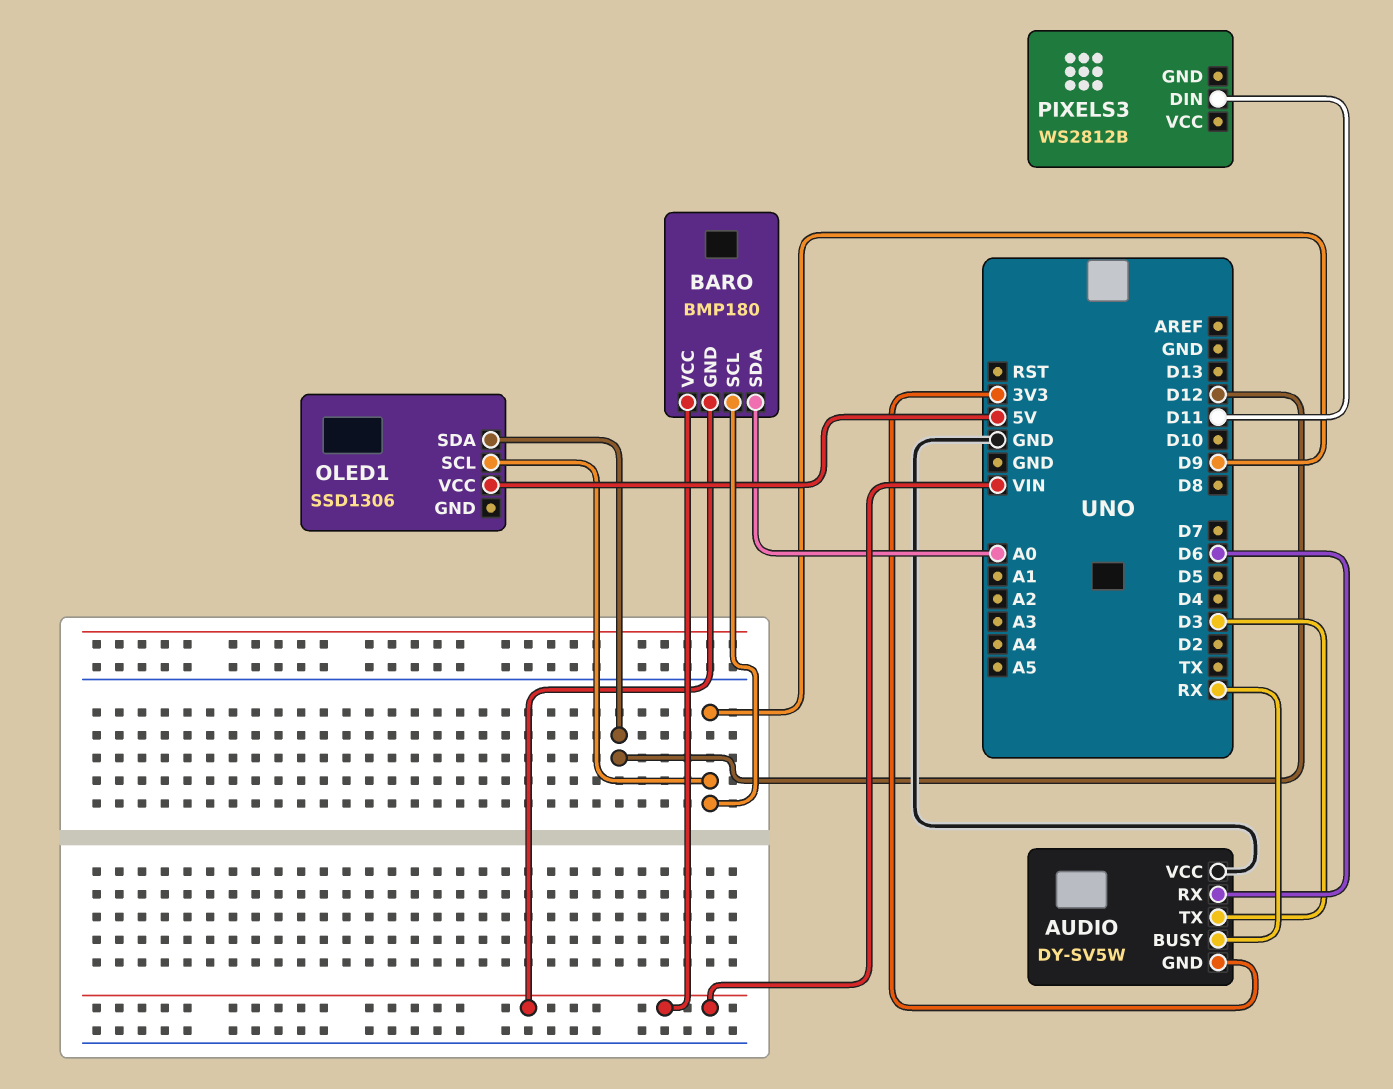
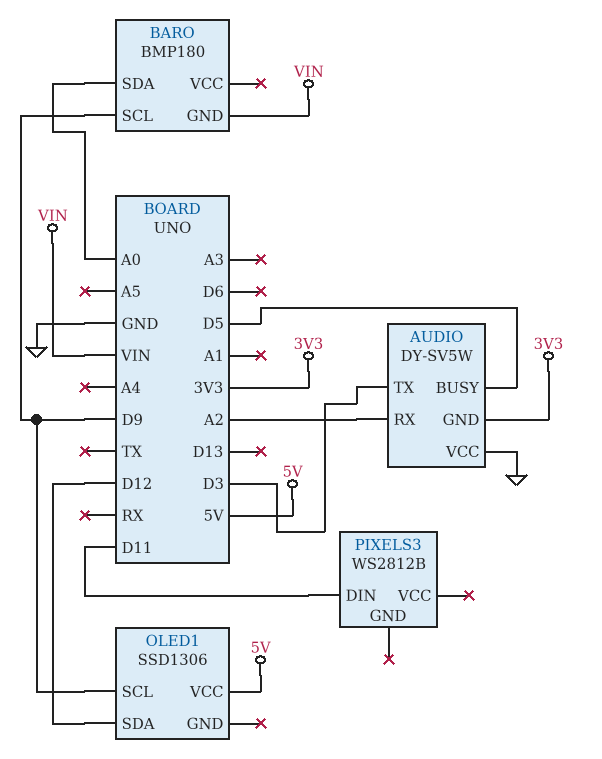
AUDIO pin BUSY: RX -> D5
AUDIO pin RX: D6 -> A2
BARO pin VCC: VIN -> none

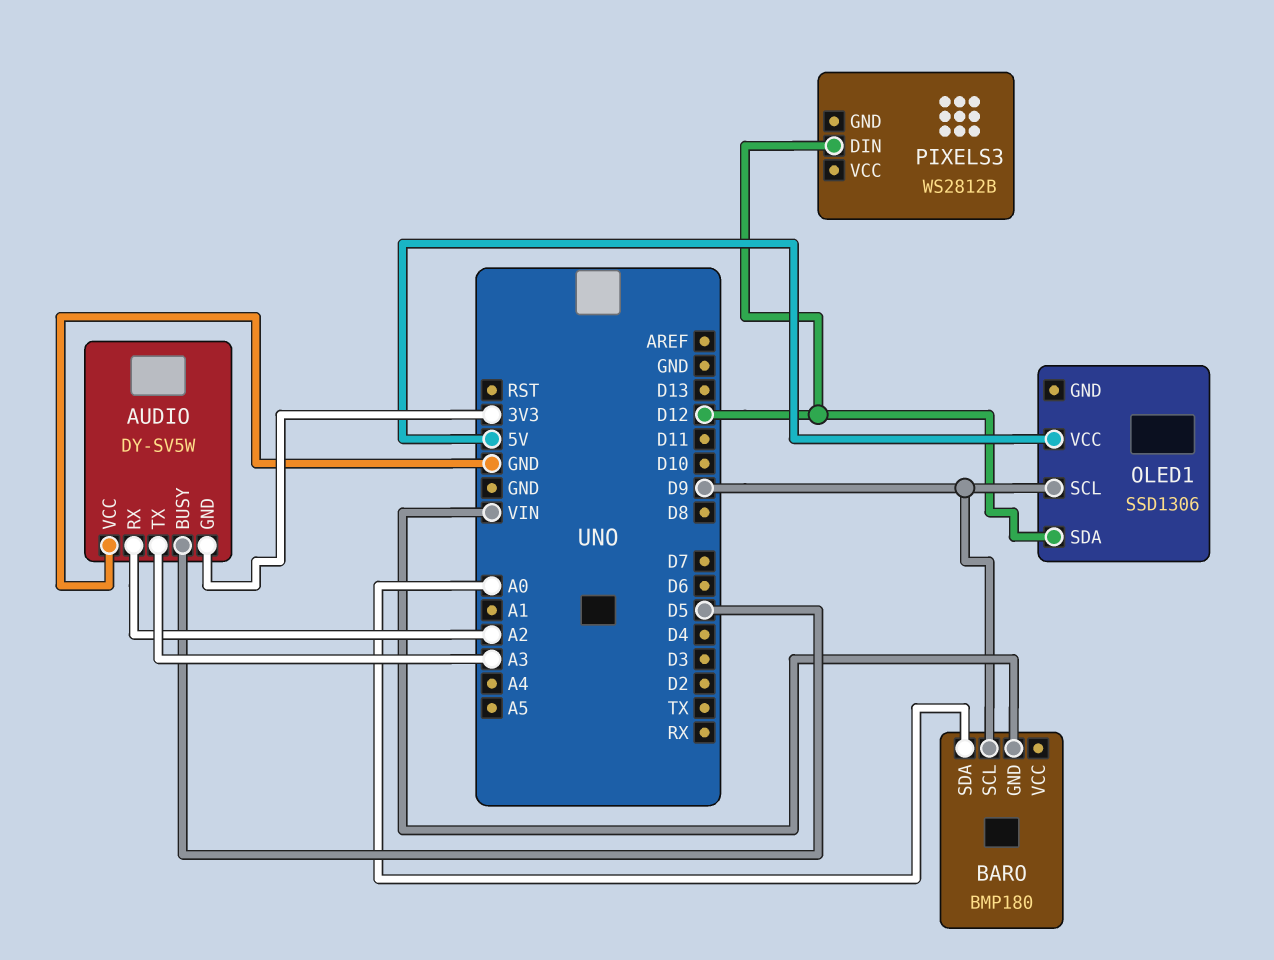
AUDIO pin TX: D3 -> A3
PIXELS3 pin DIN: D11 -> D12

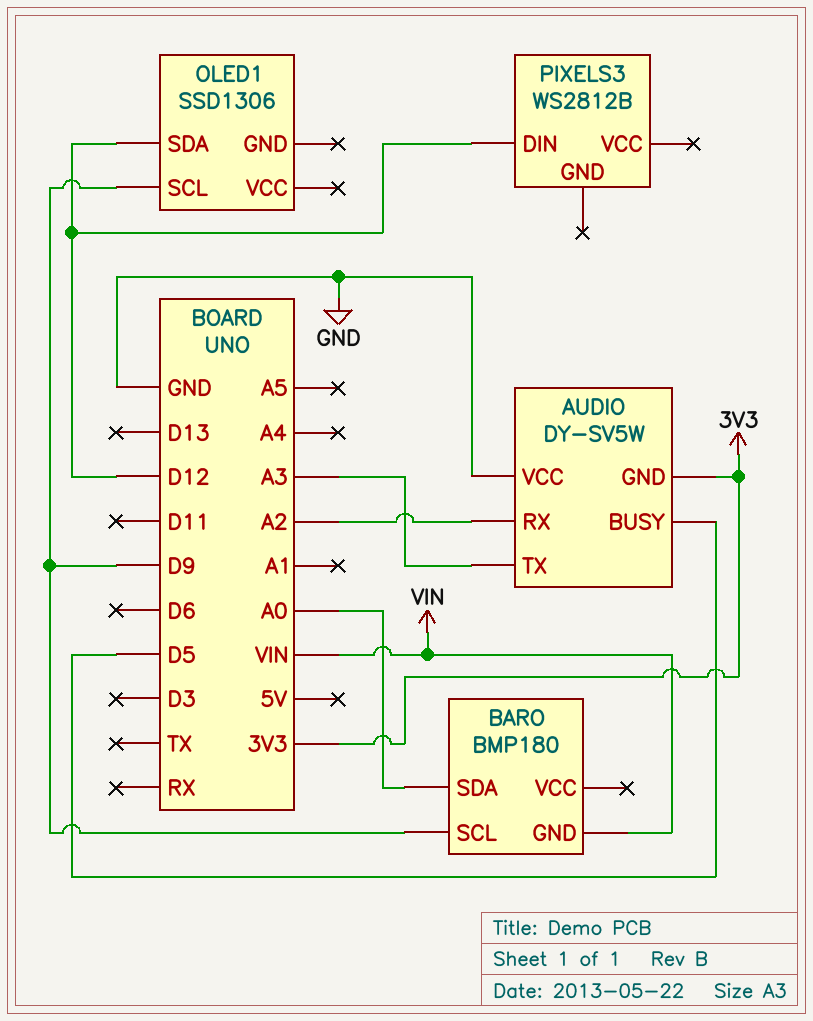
OLED1 pin VCC: 5V -> none

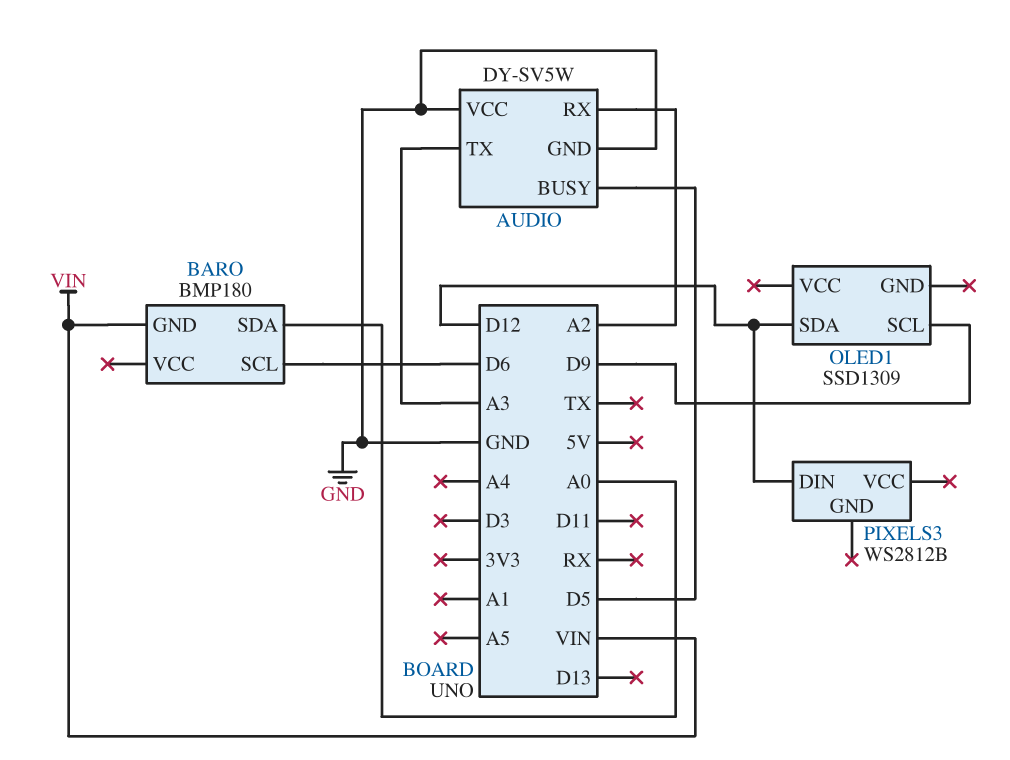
AUDIO pin GND: 3V3 -> GND
BARO pin SCL: D9 -> D6
OLED1: SSD1306 -> SSD1309

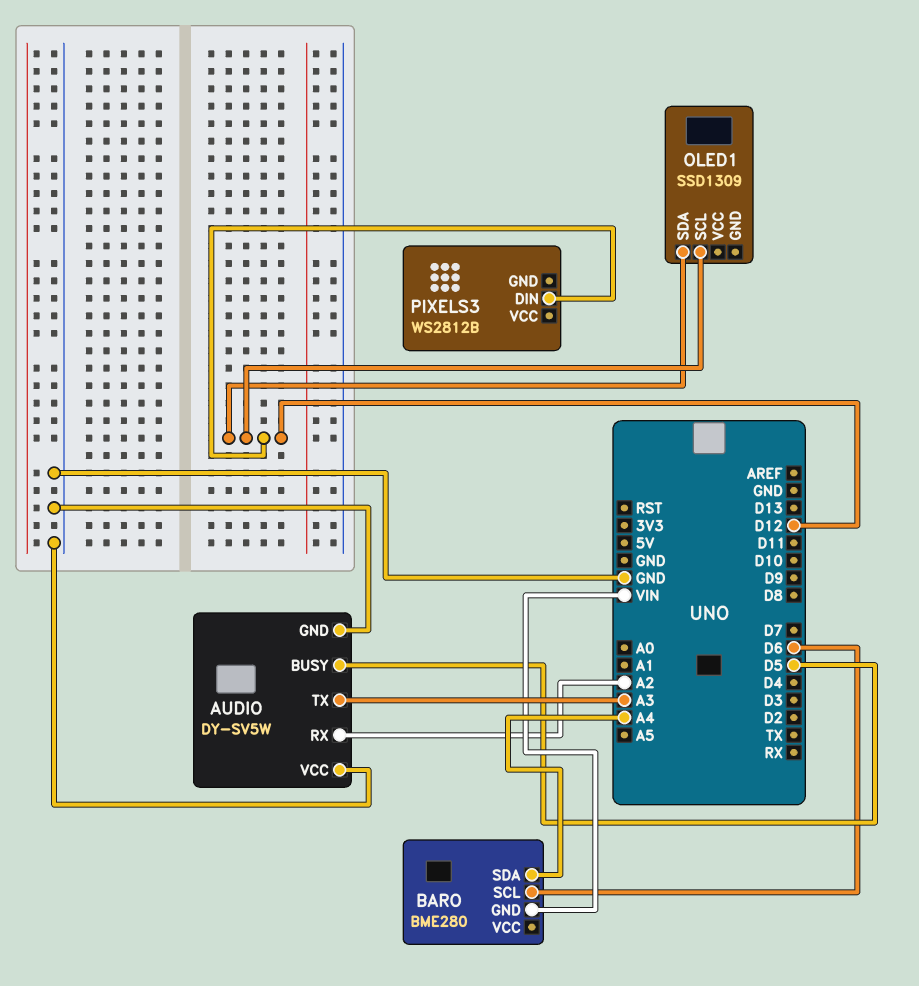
BARO: BMP180 -> BME280
BARO pin SDA: A0 -> A4
OLED1 pin SCL: D9 -> D12

